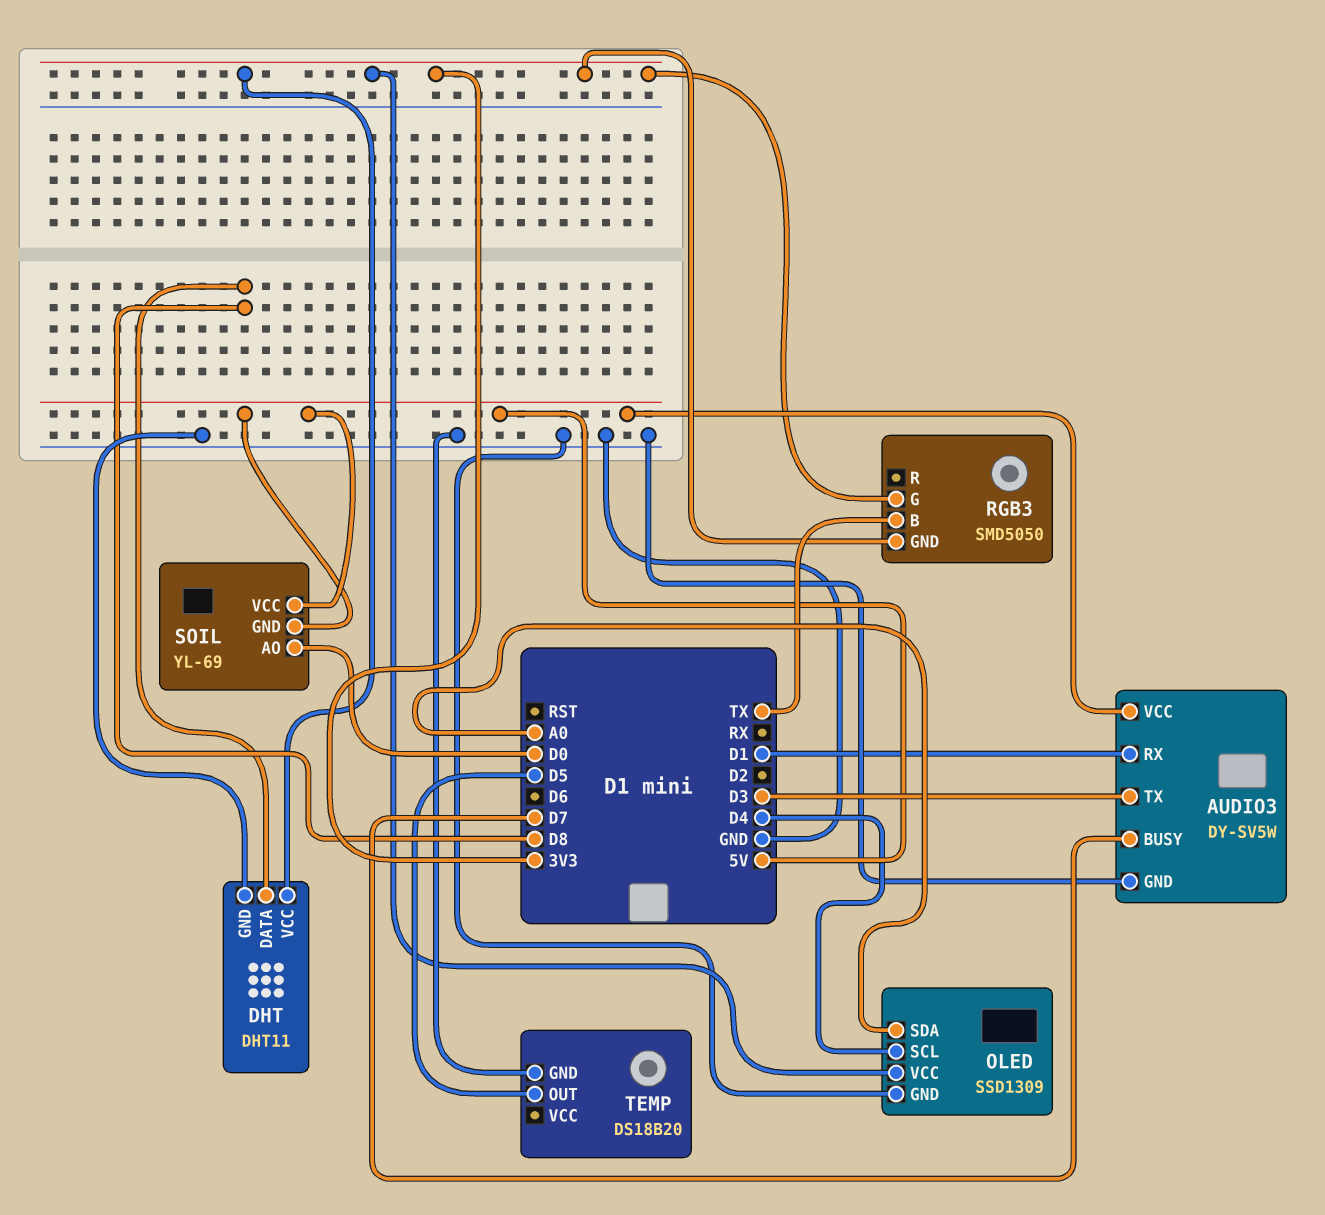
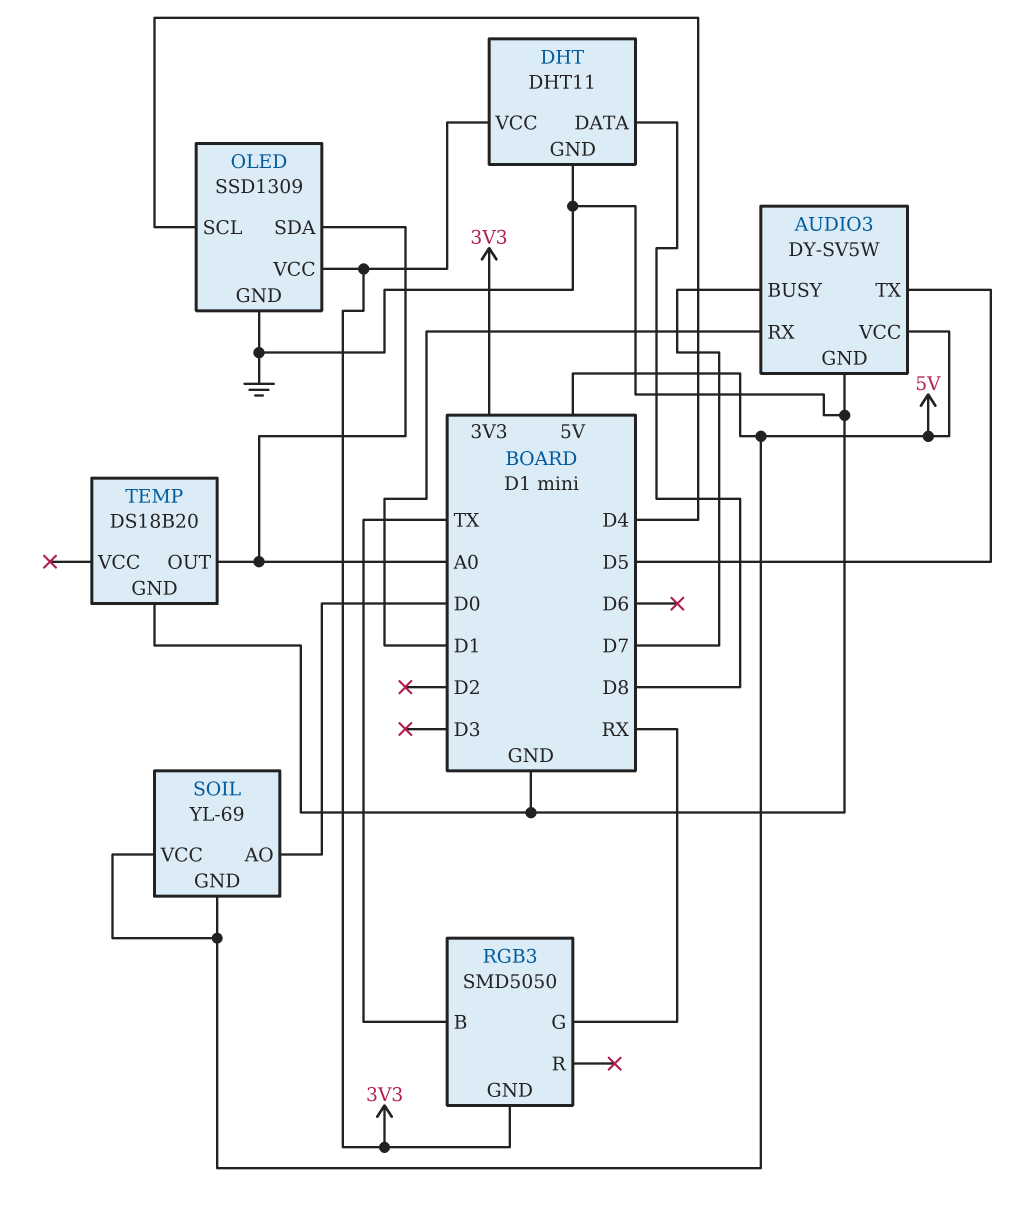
AUDIO3 pin TX: D3 -> D5
RGB3 pin G: 3V3 -> RX
TEMP pin OUT: D5 -> A0

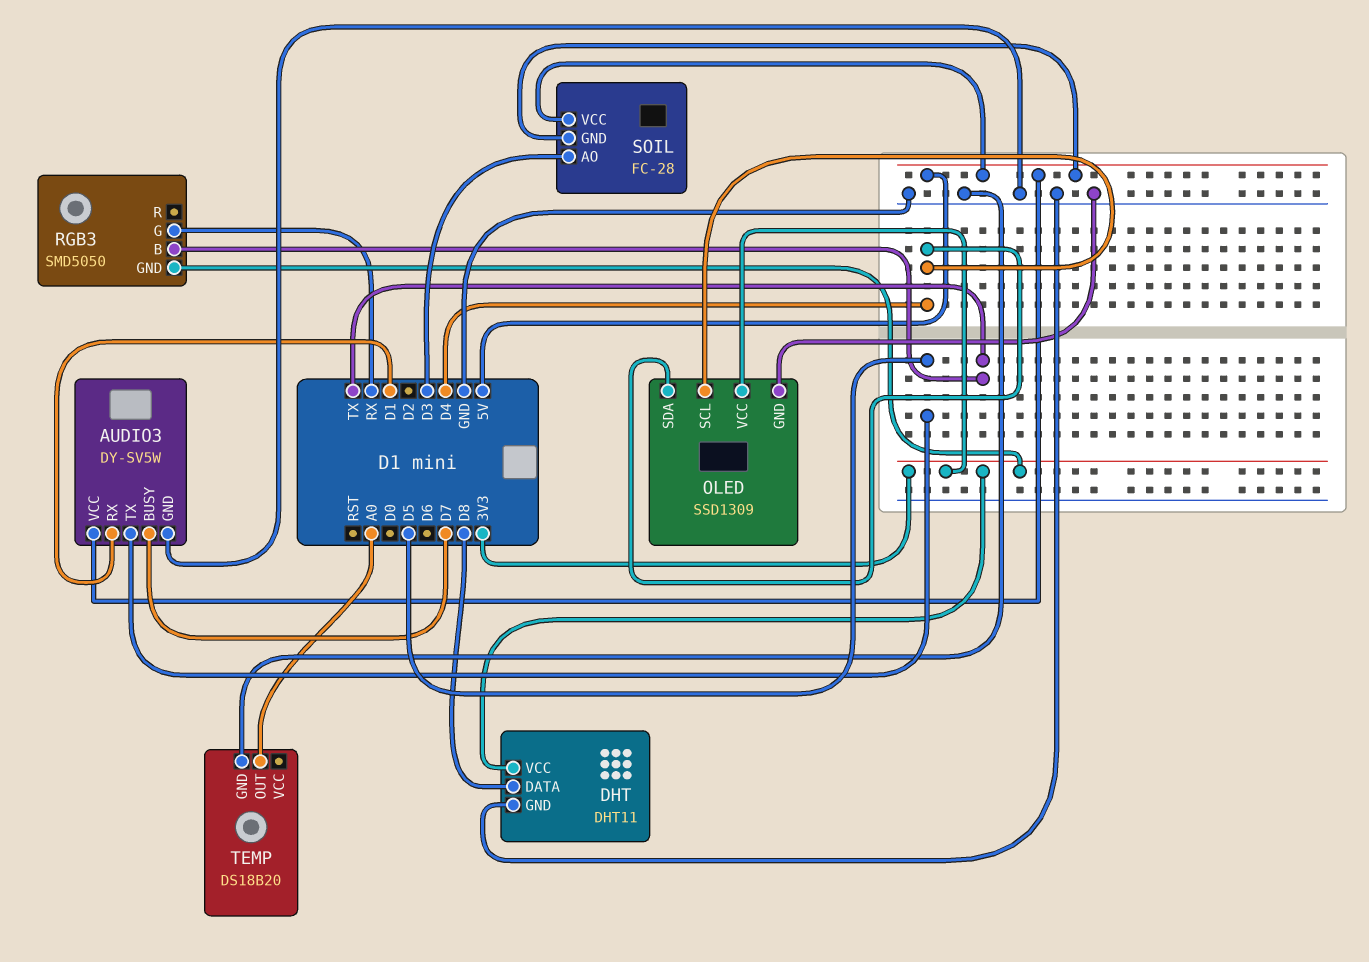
OLED pin SDA: A0 -> D4
SOIL: YL-69 -> FC-28
SOIL pin AO: D0 -> D3

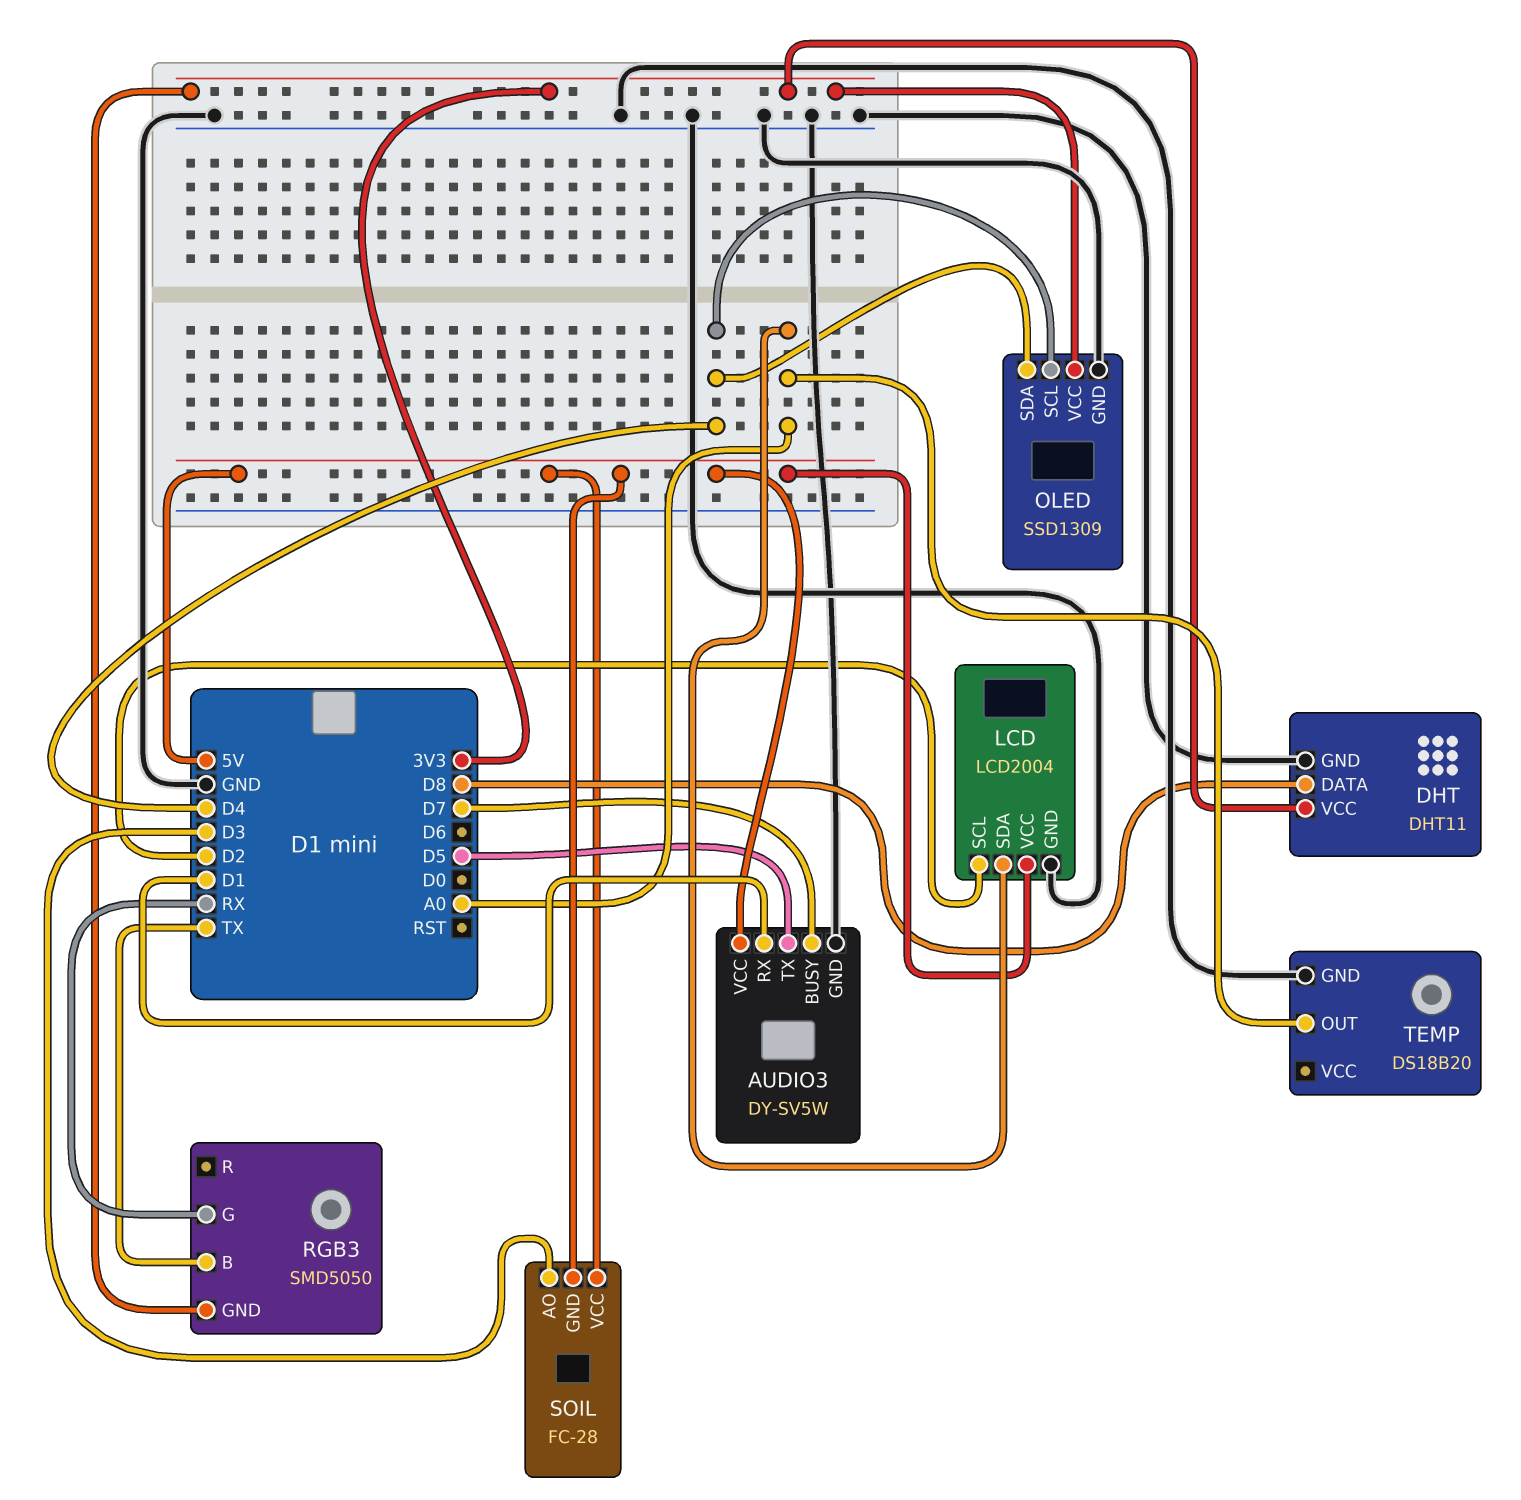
LCD: none -> LCD2004
LCD pin GND: none -> GND
LCD pin SCL: none -> D2
LCD pin SDA: none -> A0
LCD pin VCC: none -> 5V

